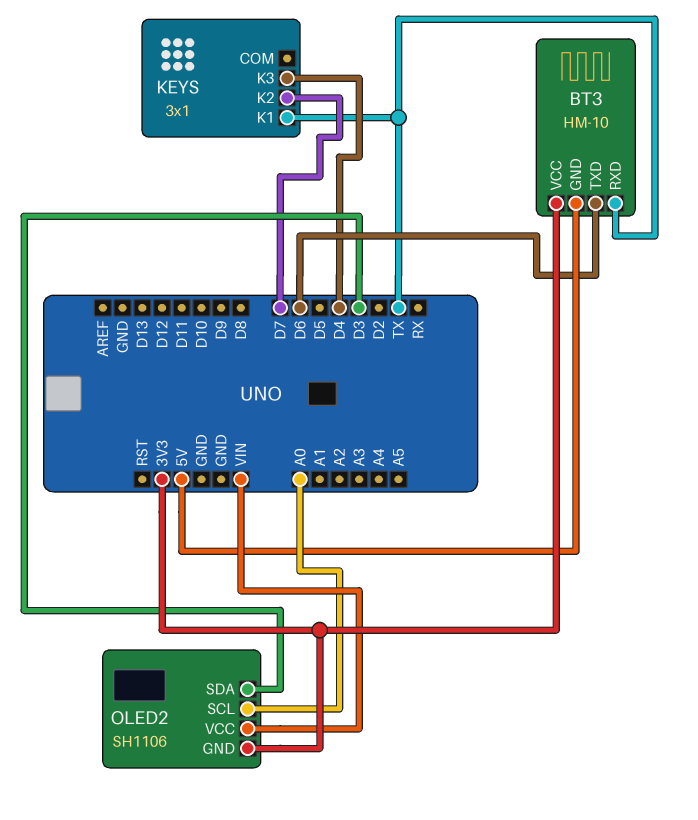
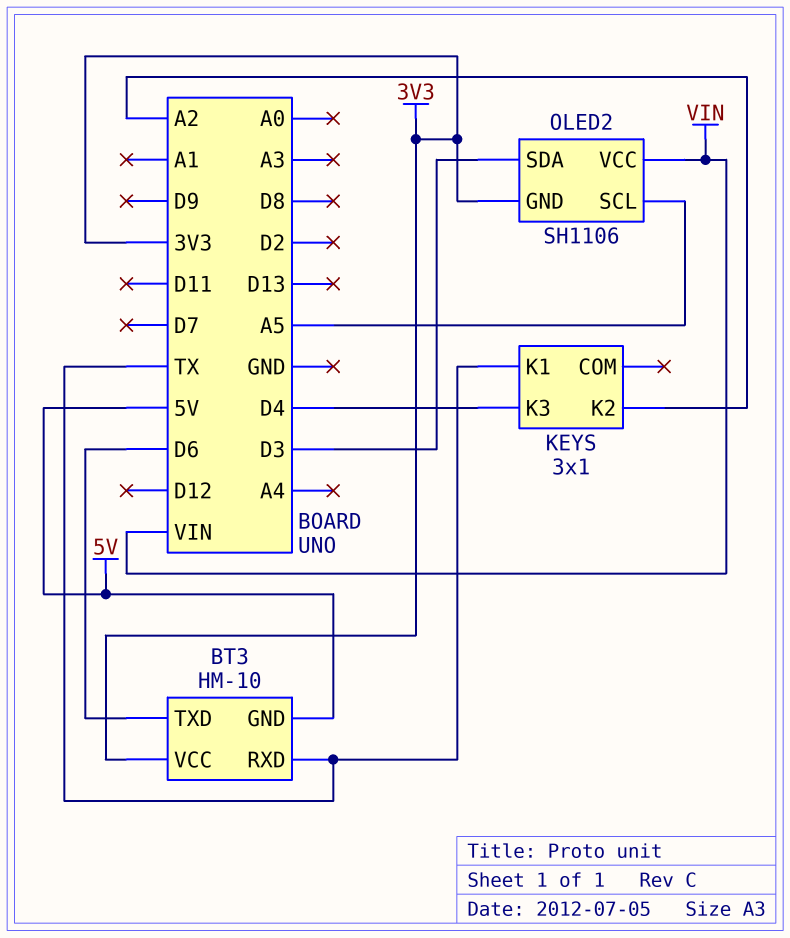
KEYS pin K2: D7 -> A2
OLED2 pin SCL: A0 -> A5

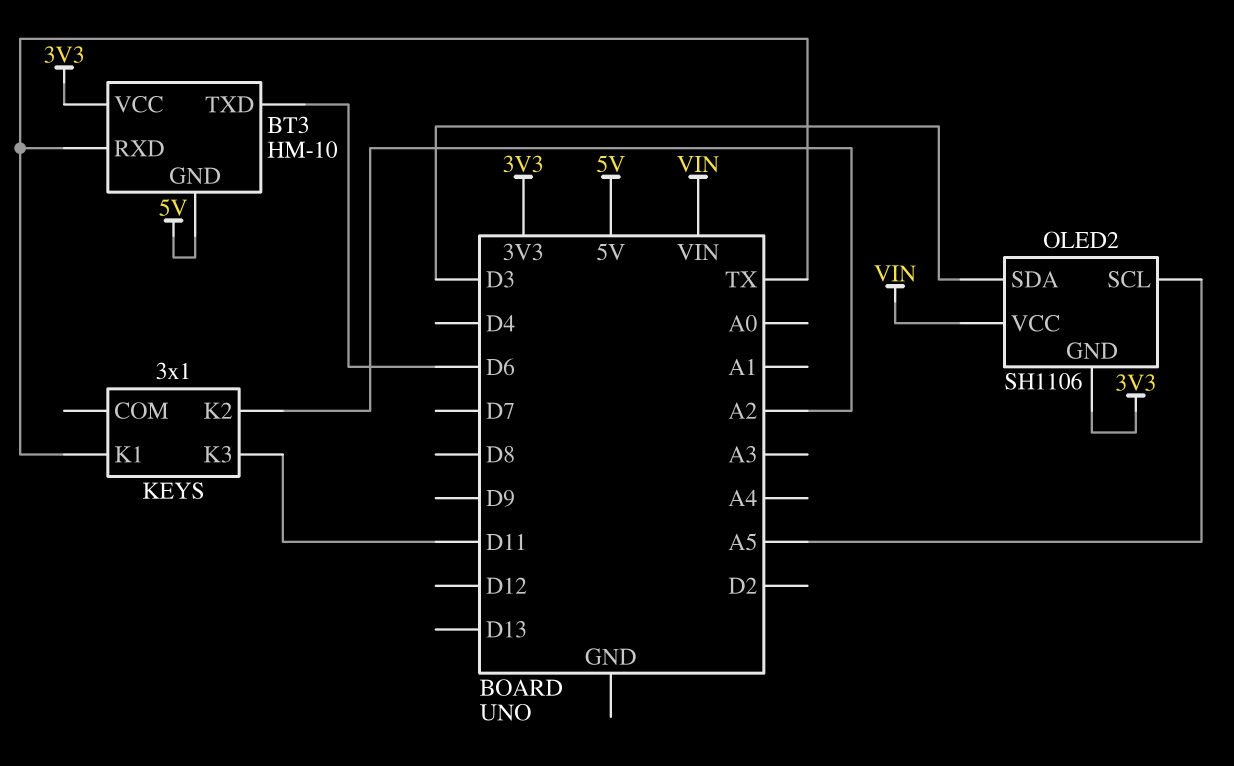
KEYS pin K3: D4 -> D11

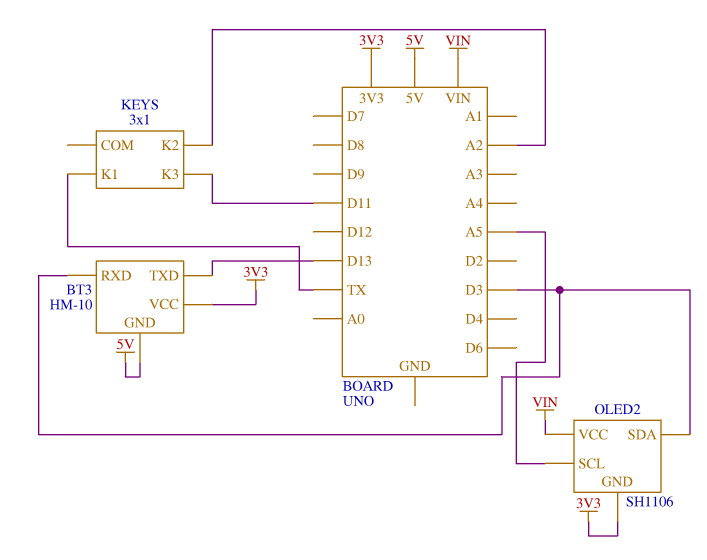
BT3 pin RXD: TX -> D3
BT3 pin TXD: D6 -> D13

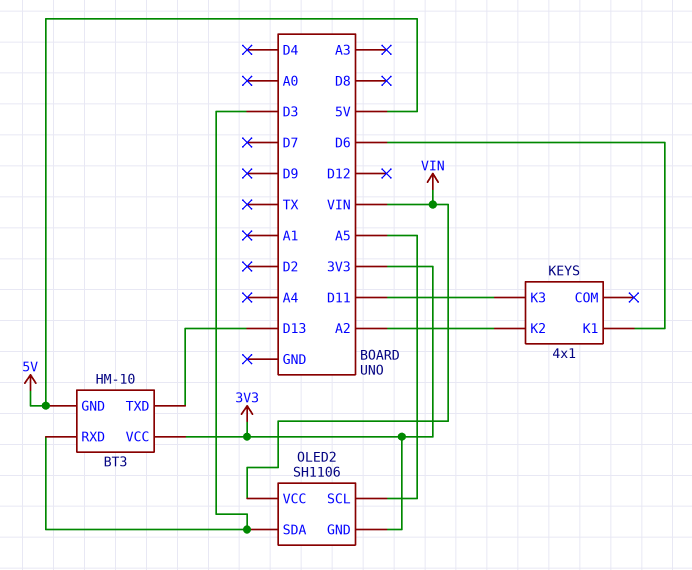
KEYS: 3x1 -> 4x1
KEYS pin K1: TX -> D6

